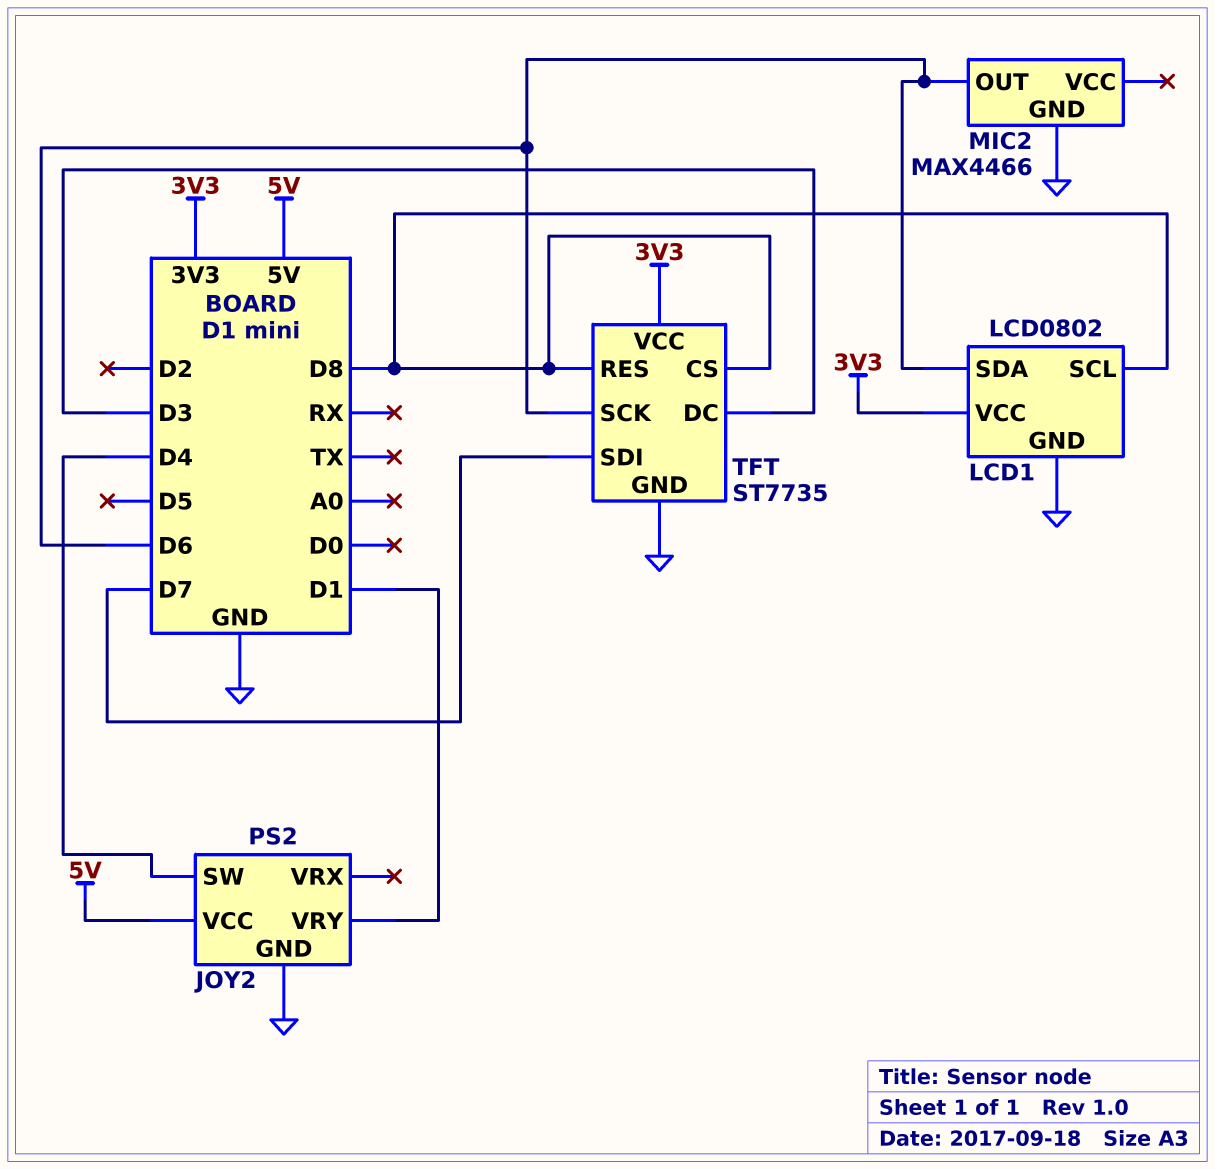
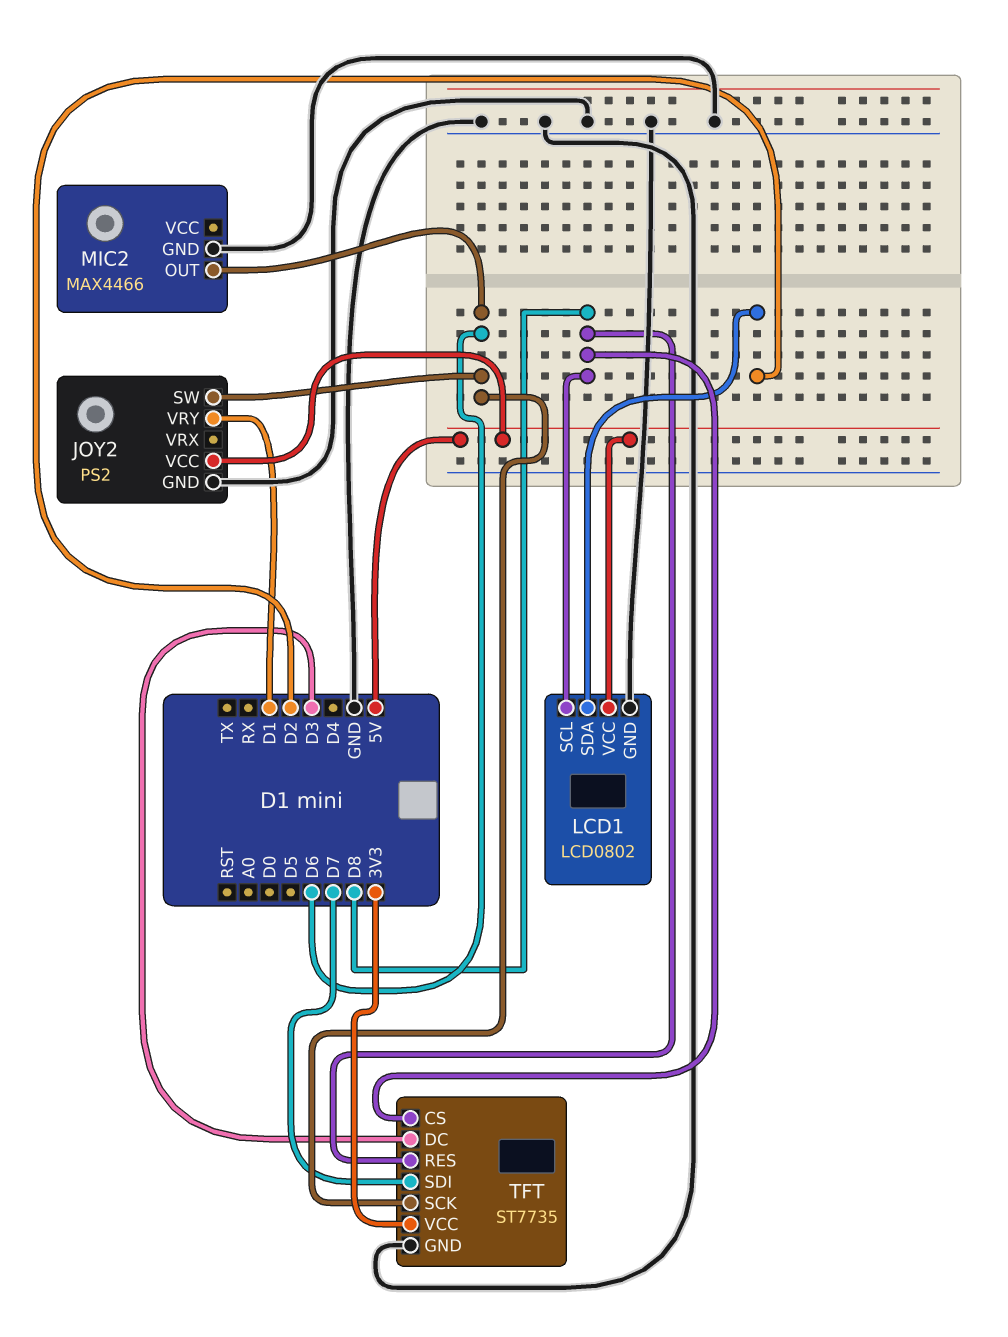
JOY2 pin SW: D4 -> D6
LCD1 pin SDA: D6 -> D2
LCD1 pin VCC: 3V3 -> 5V

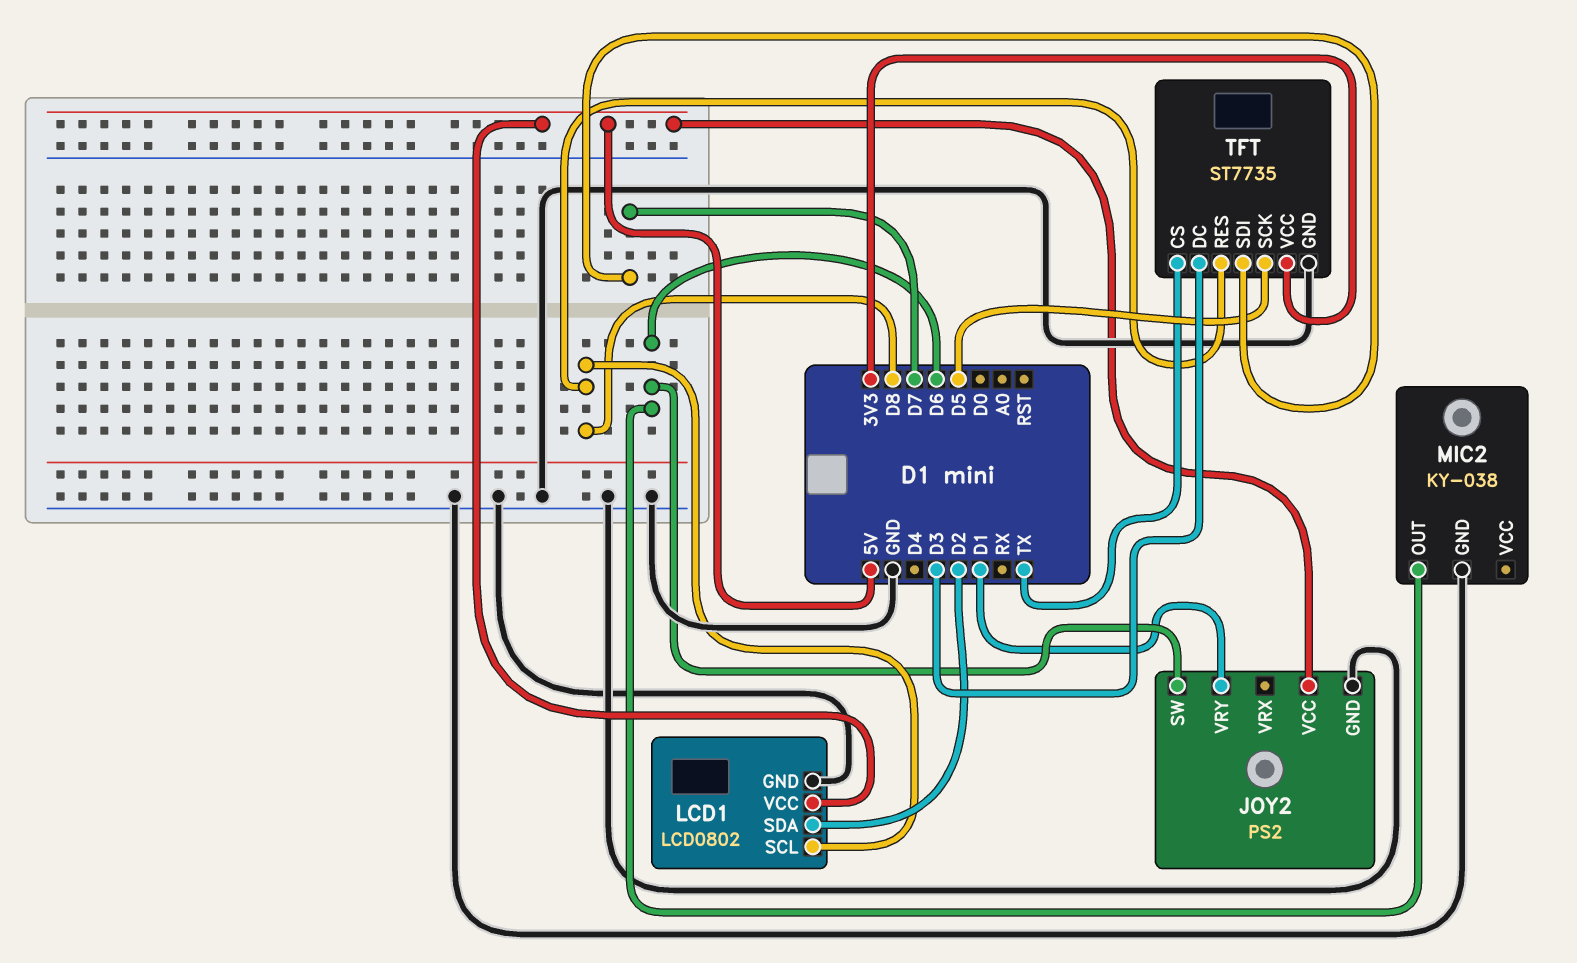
MIC2: MAX4466 -> KY-038
TFT pin CS: D8 -> TX
TFT pin SCK: D6 -> D5

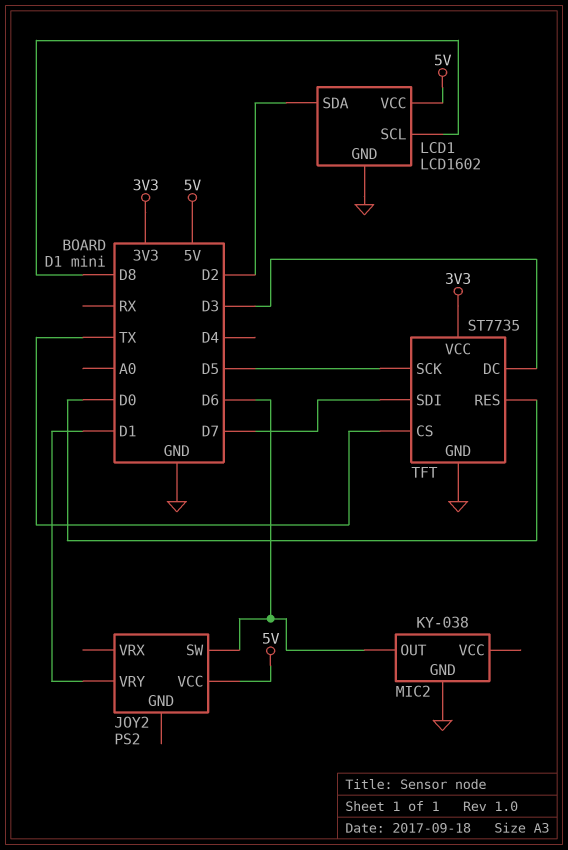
JOY2 pin GND: GND -> none
LCD1: LCD0802 -> LCD1602
TFT pin RES: D8 -> D0

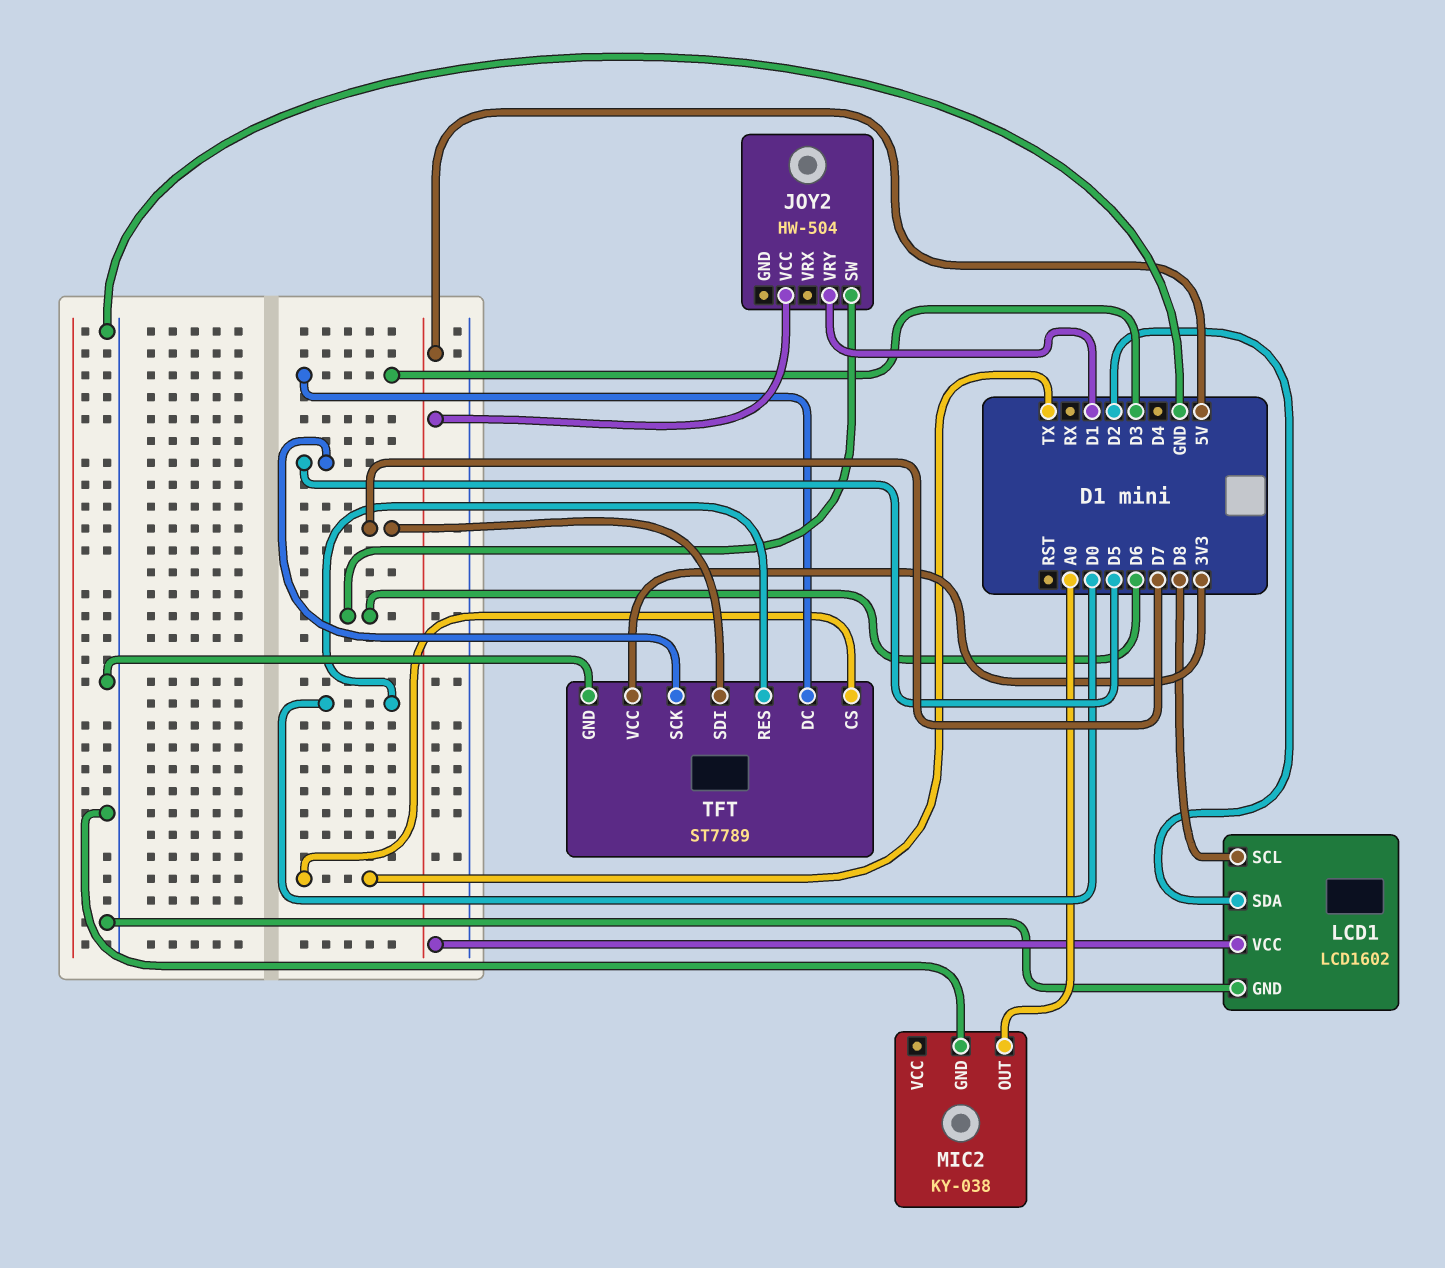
JOY2: PS2 -> HW-504
MIC2 pin OUT: D6 -> A0
TFT: ST7735 -> ST7789

